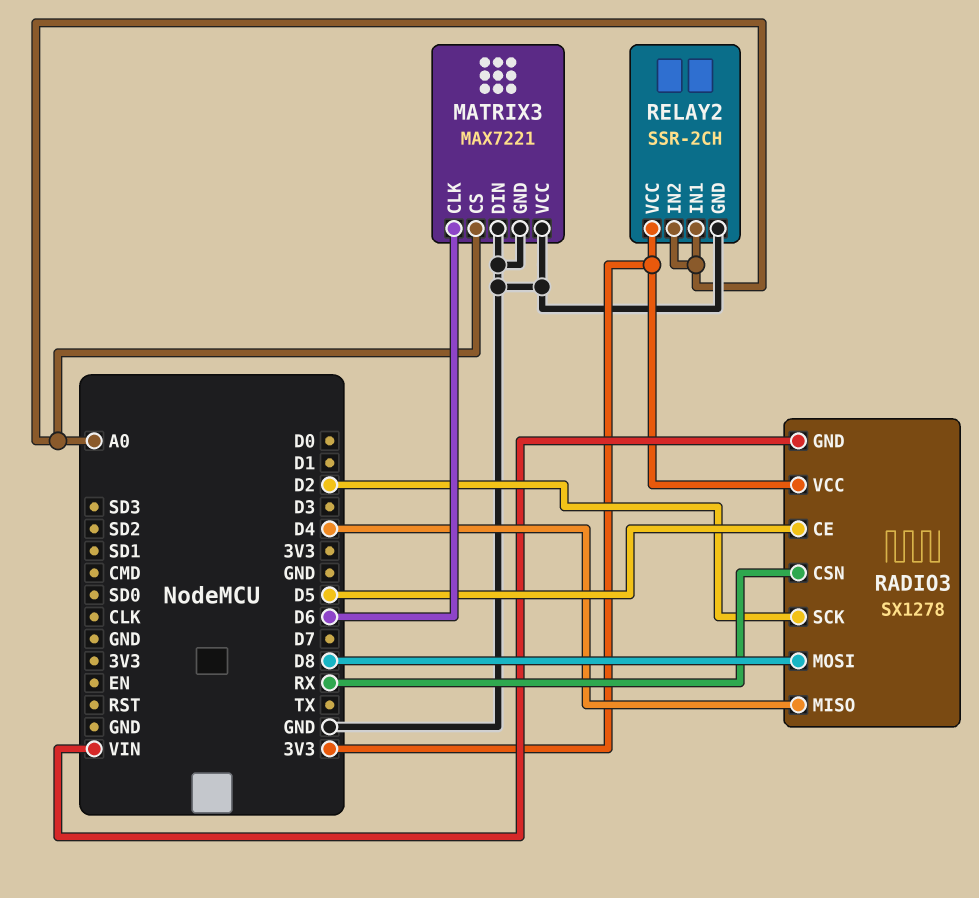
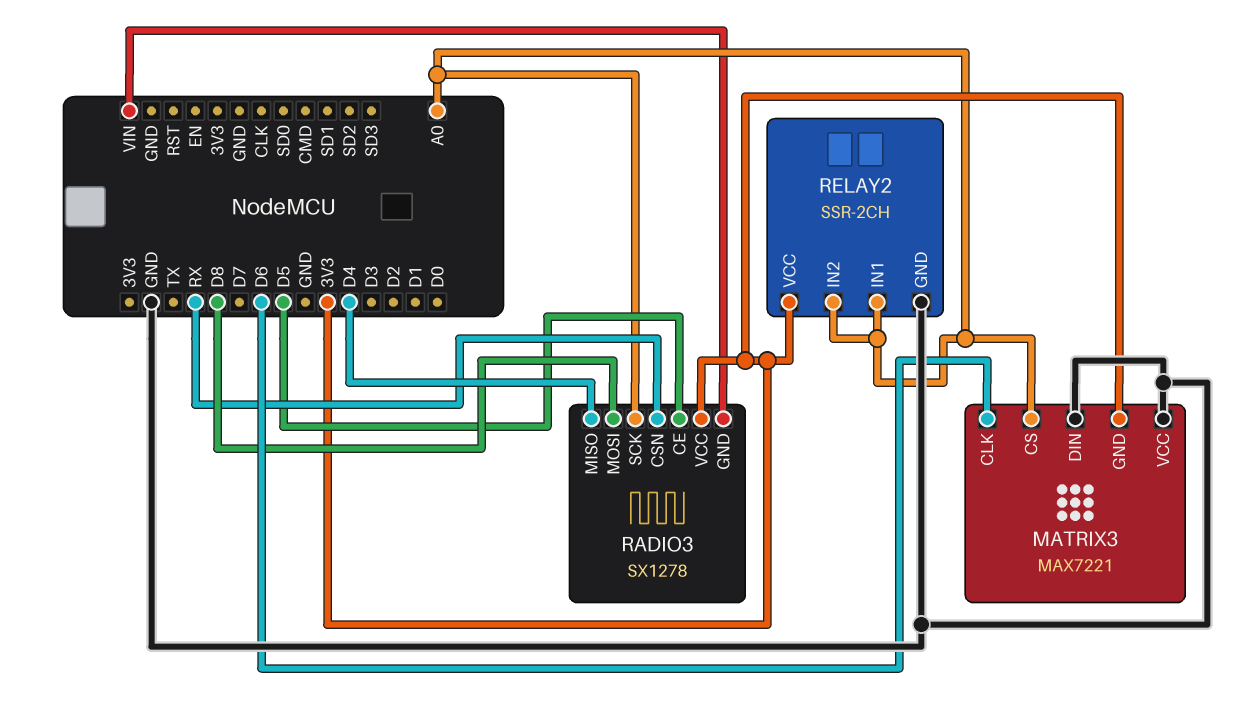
MATRIX3 pin GND: GND -> 3V3
RADIO3 pin SCK: D2 -> A0

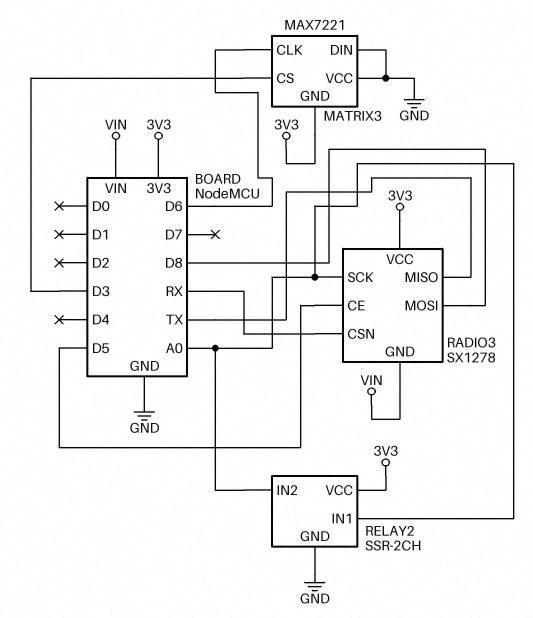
MATRIX3 pin CS: A0 -> D3
RADIO3 pin MISO: D4 -> TX

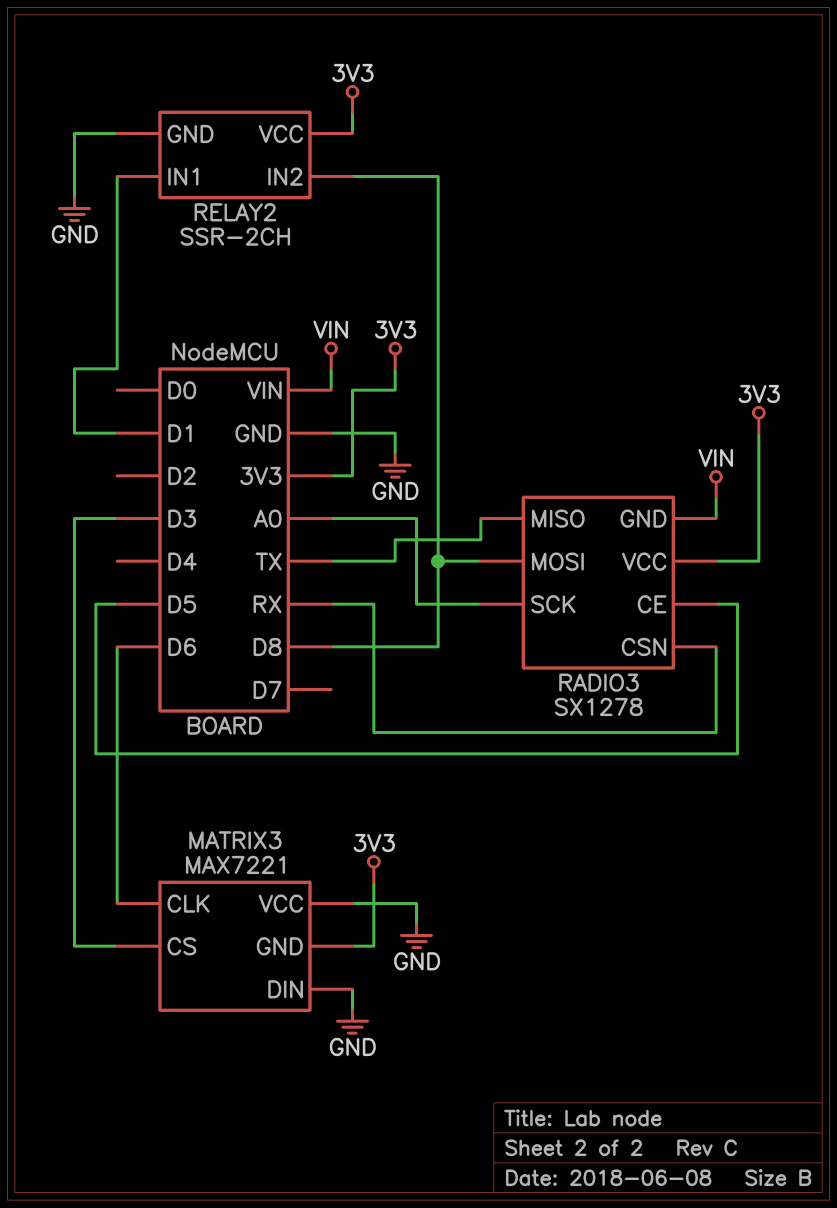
RELAY2 pin IN1: A0 -> D1
RELAY2 pin IN2: A0 -> D8

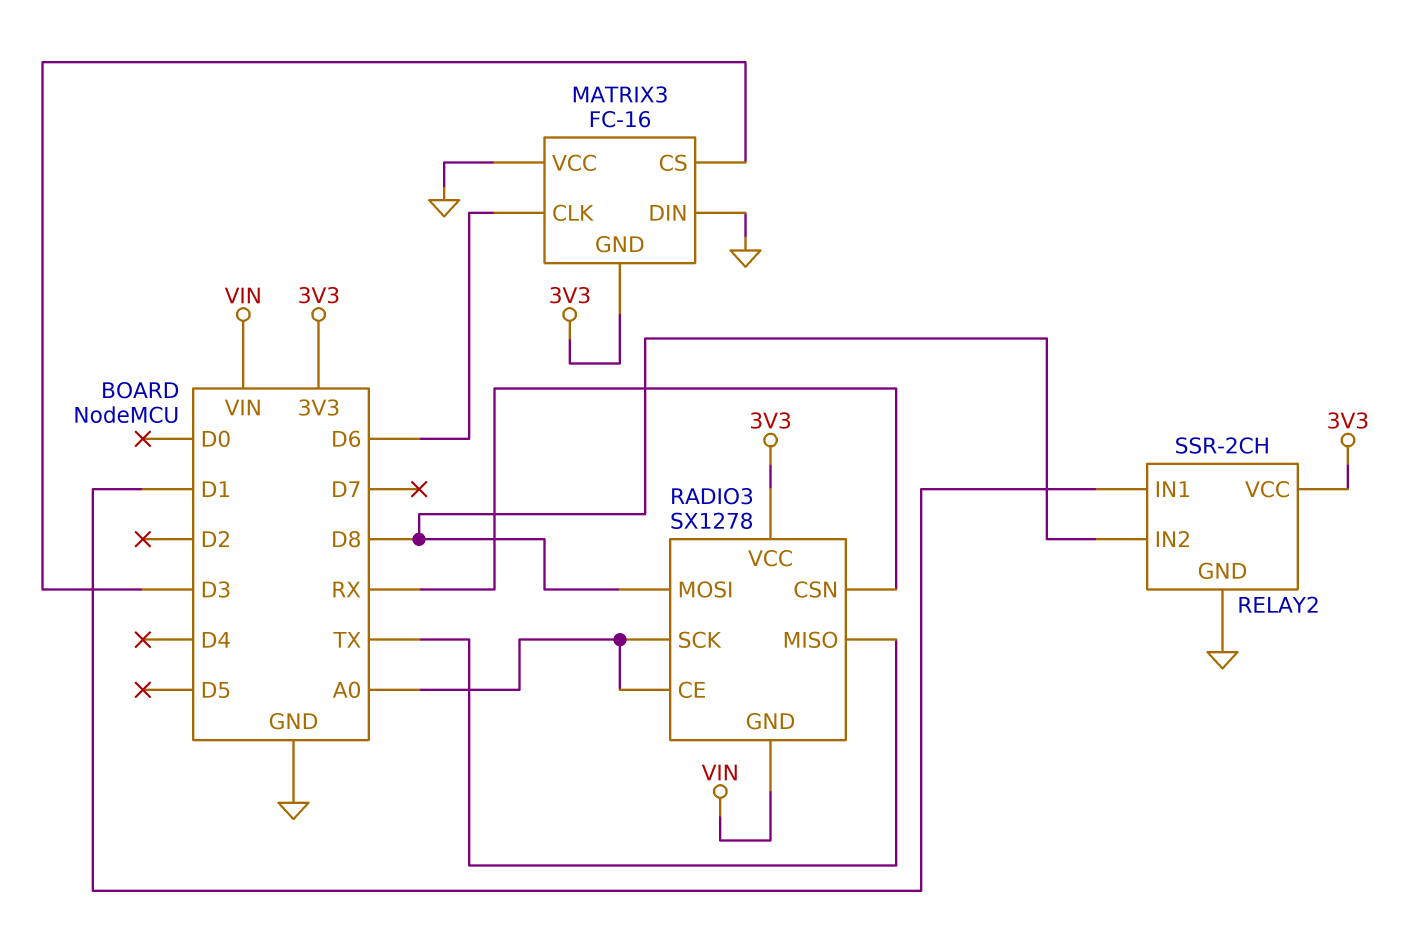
MATRIX3: MAX7221 -> FC-16
RADIO3 pin CE: D5 -> A0

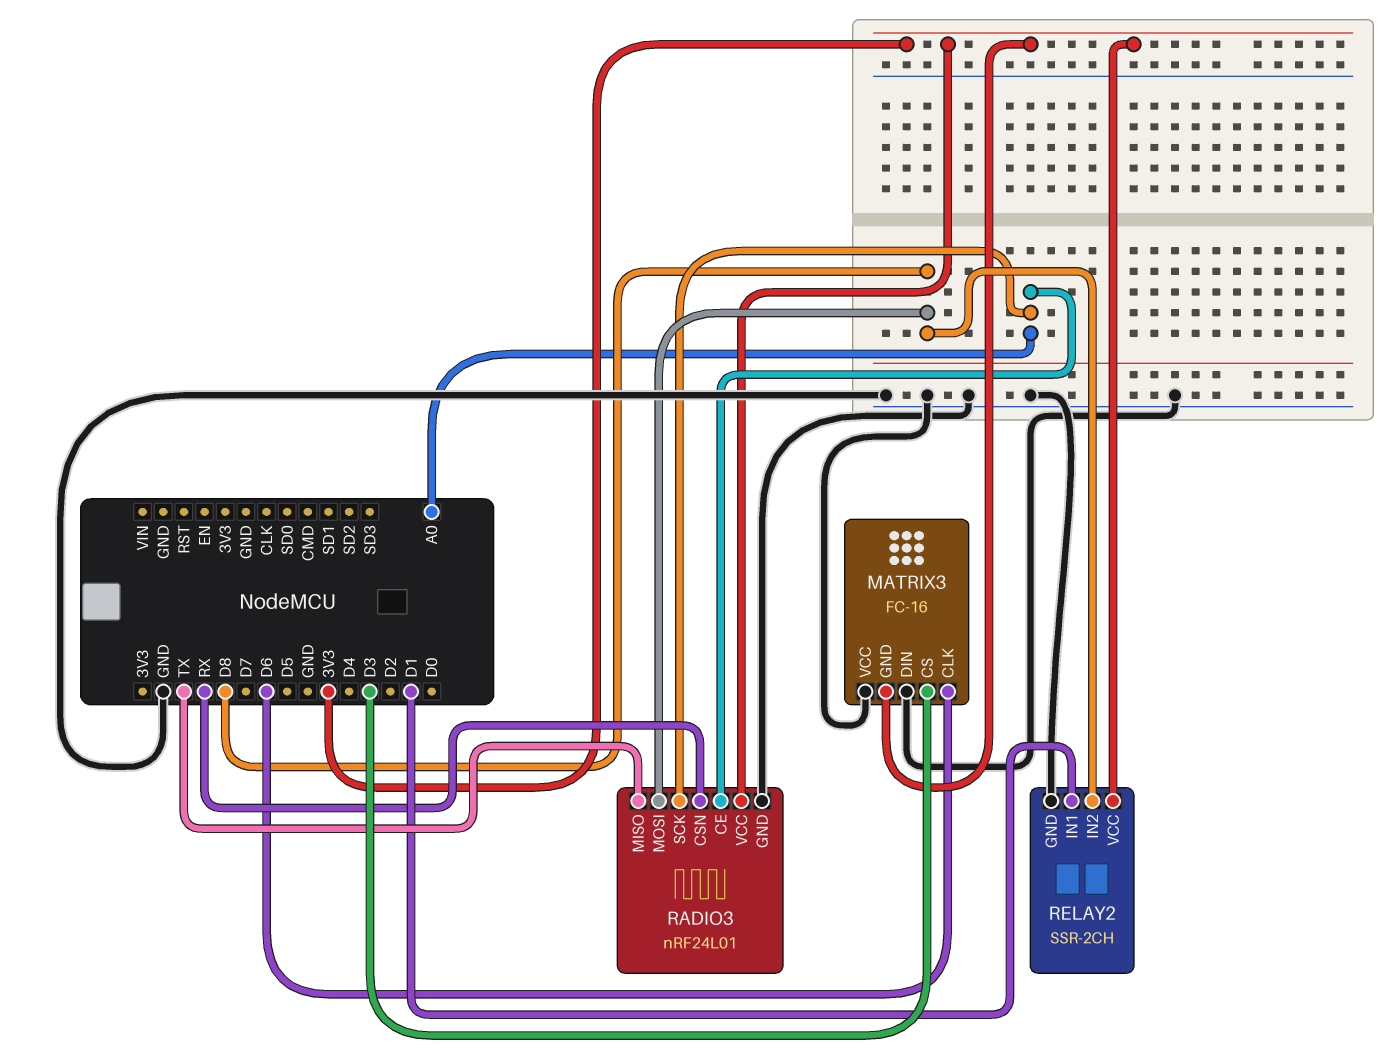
RADIO3: SX1278 -> nRF24L01
RADIO3 pin GND: VIN -> GND

